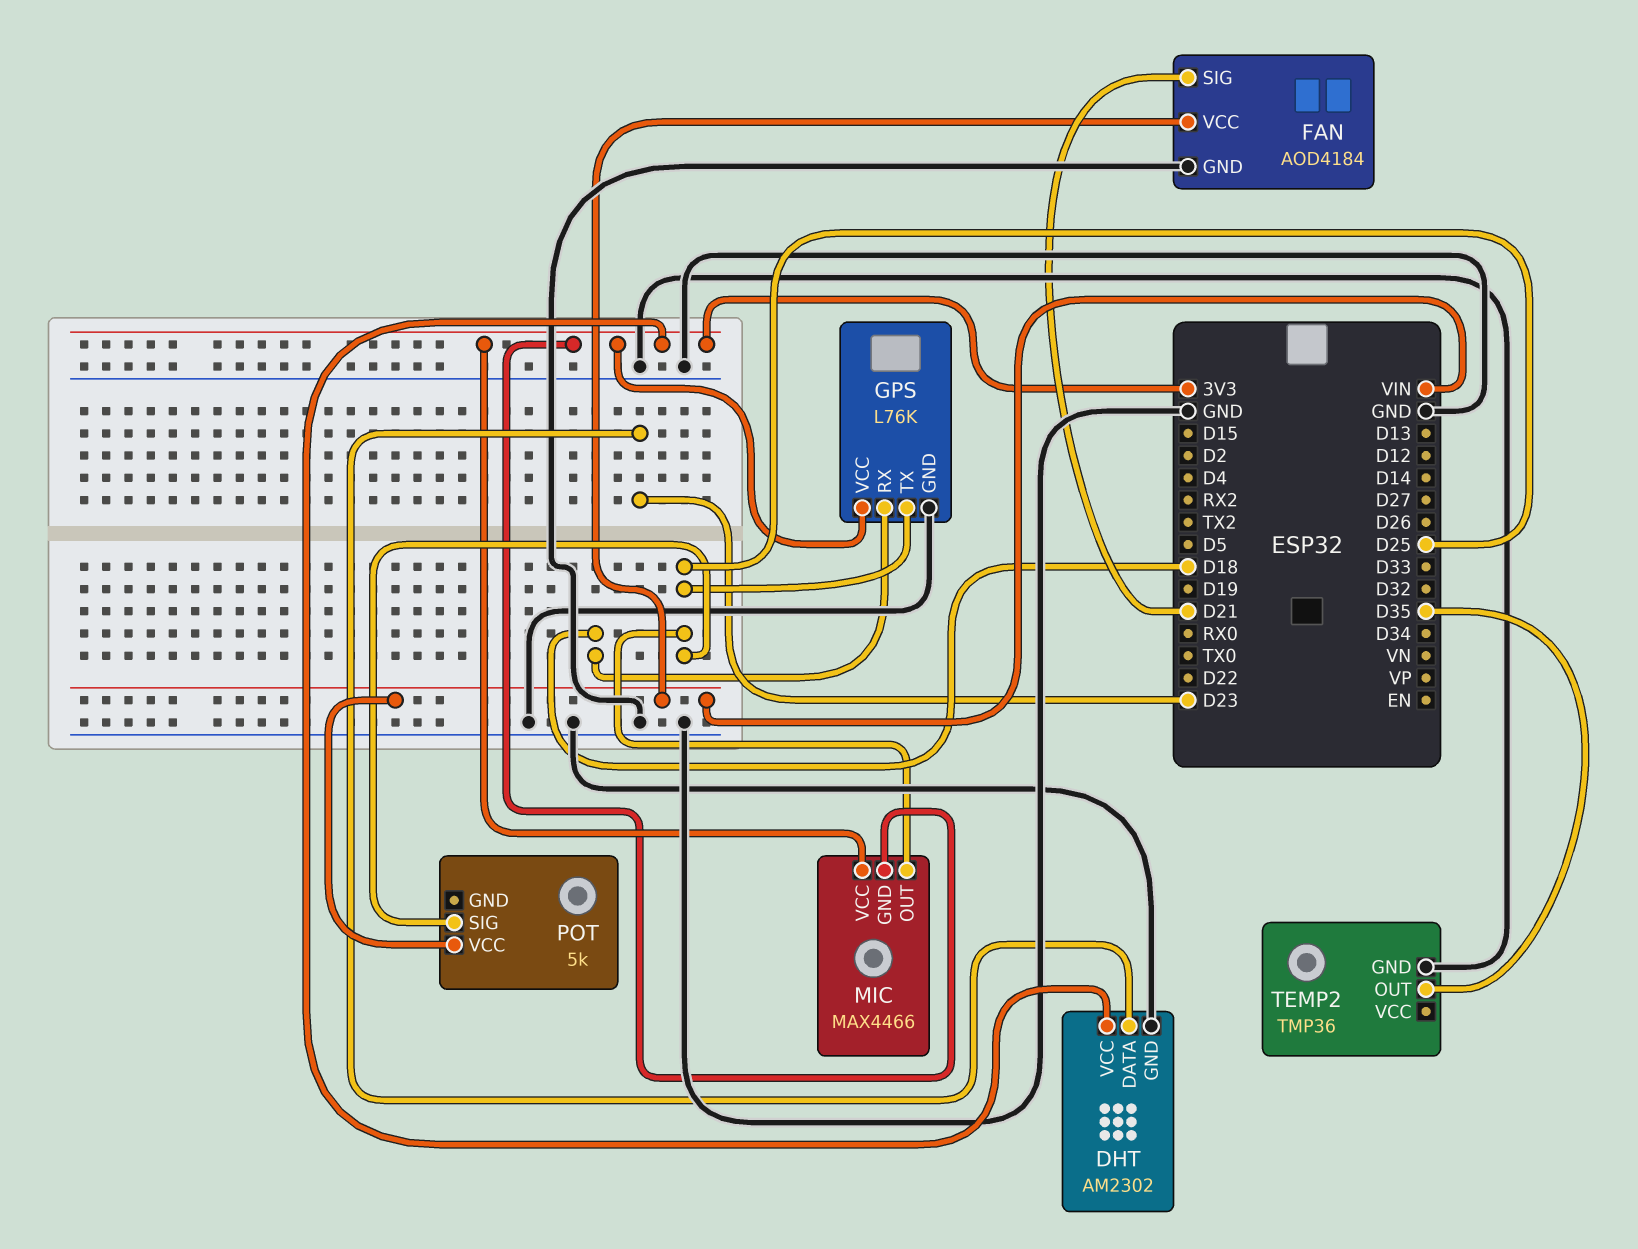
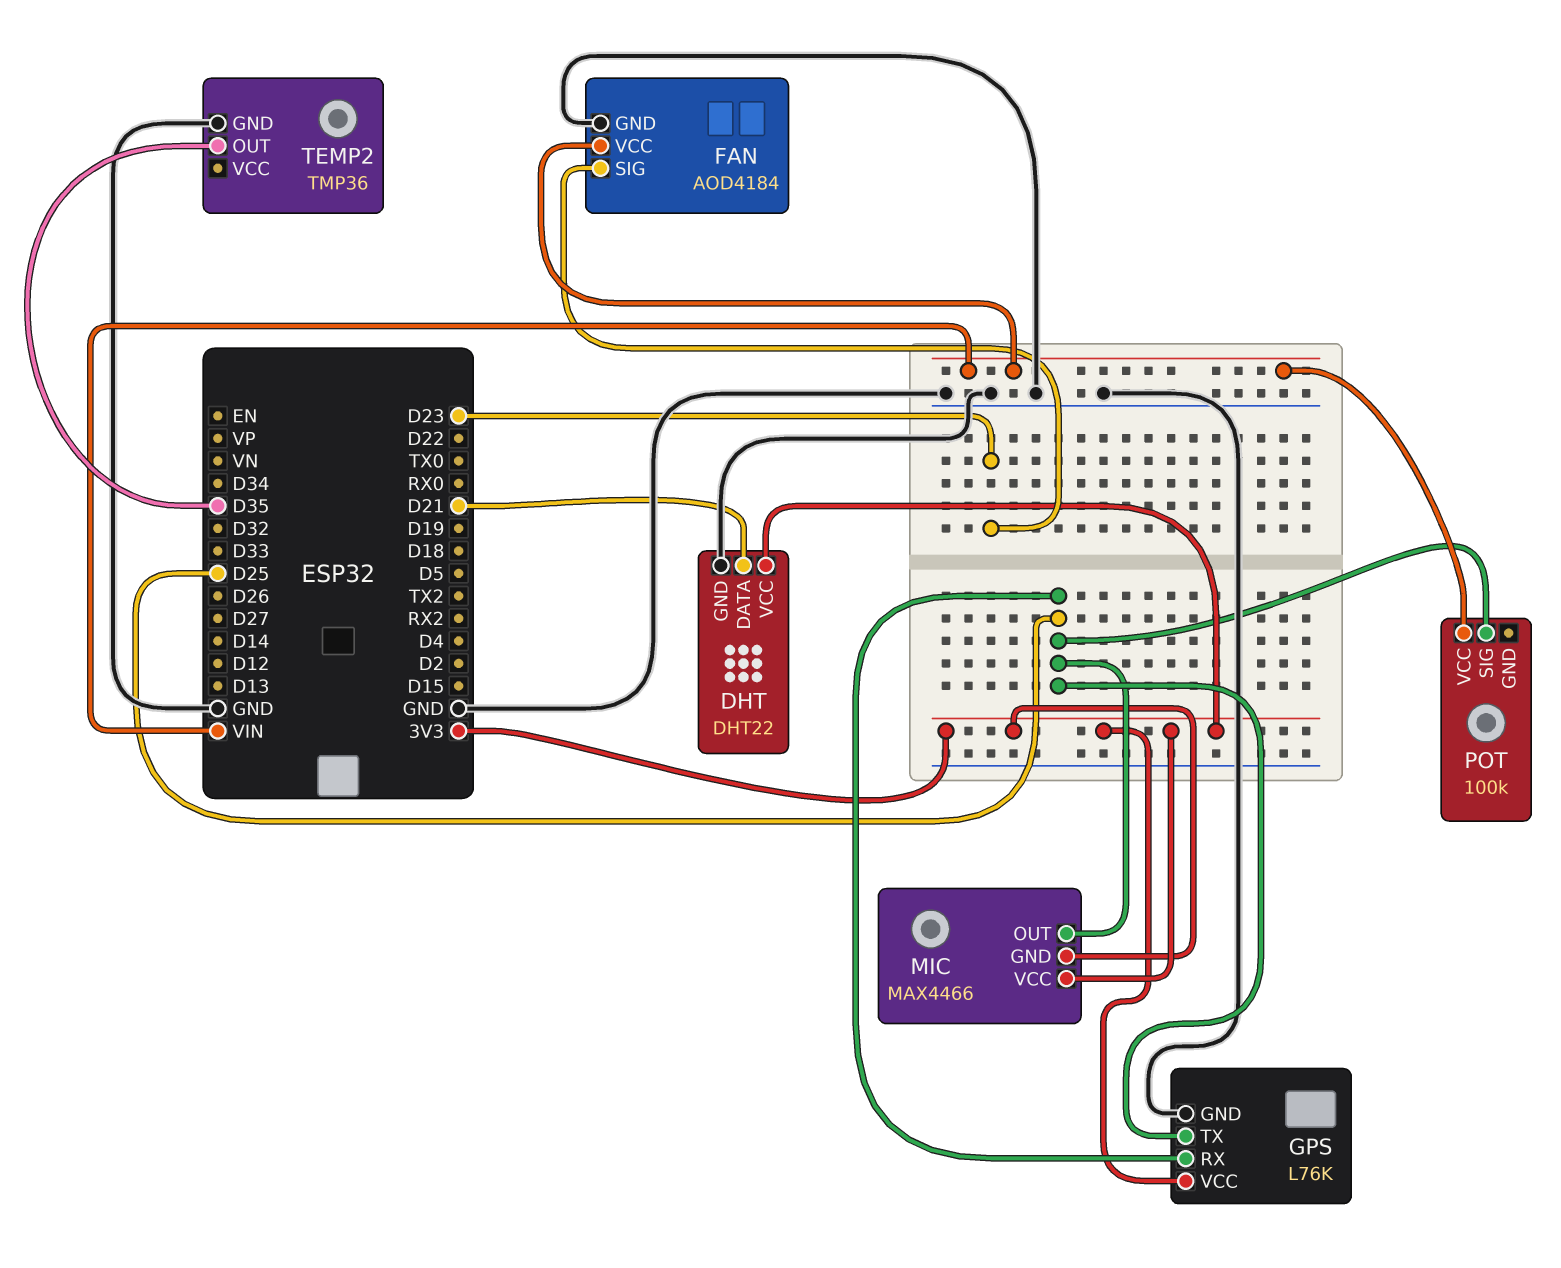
DHT: AM2302 -> DHT22
DHT pin DATA: D23 -> D21
FAN pin SIG: D21 -> D23
GPS pin RX: D18 -> D25
POT: 5k -> 100k

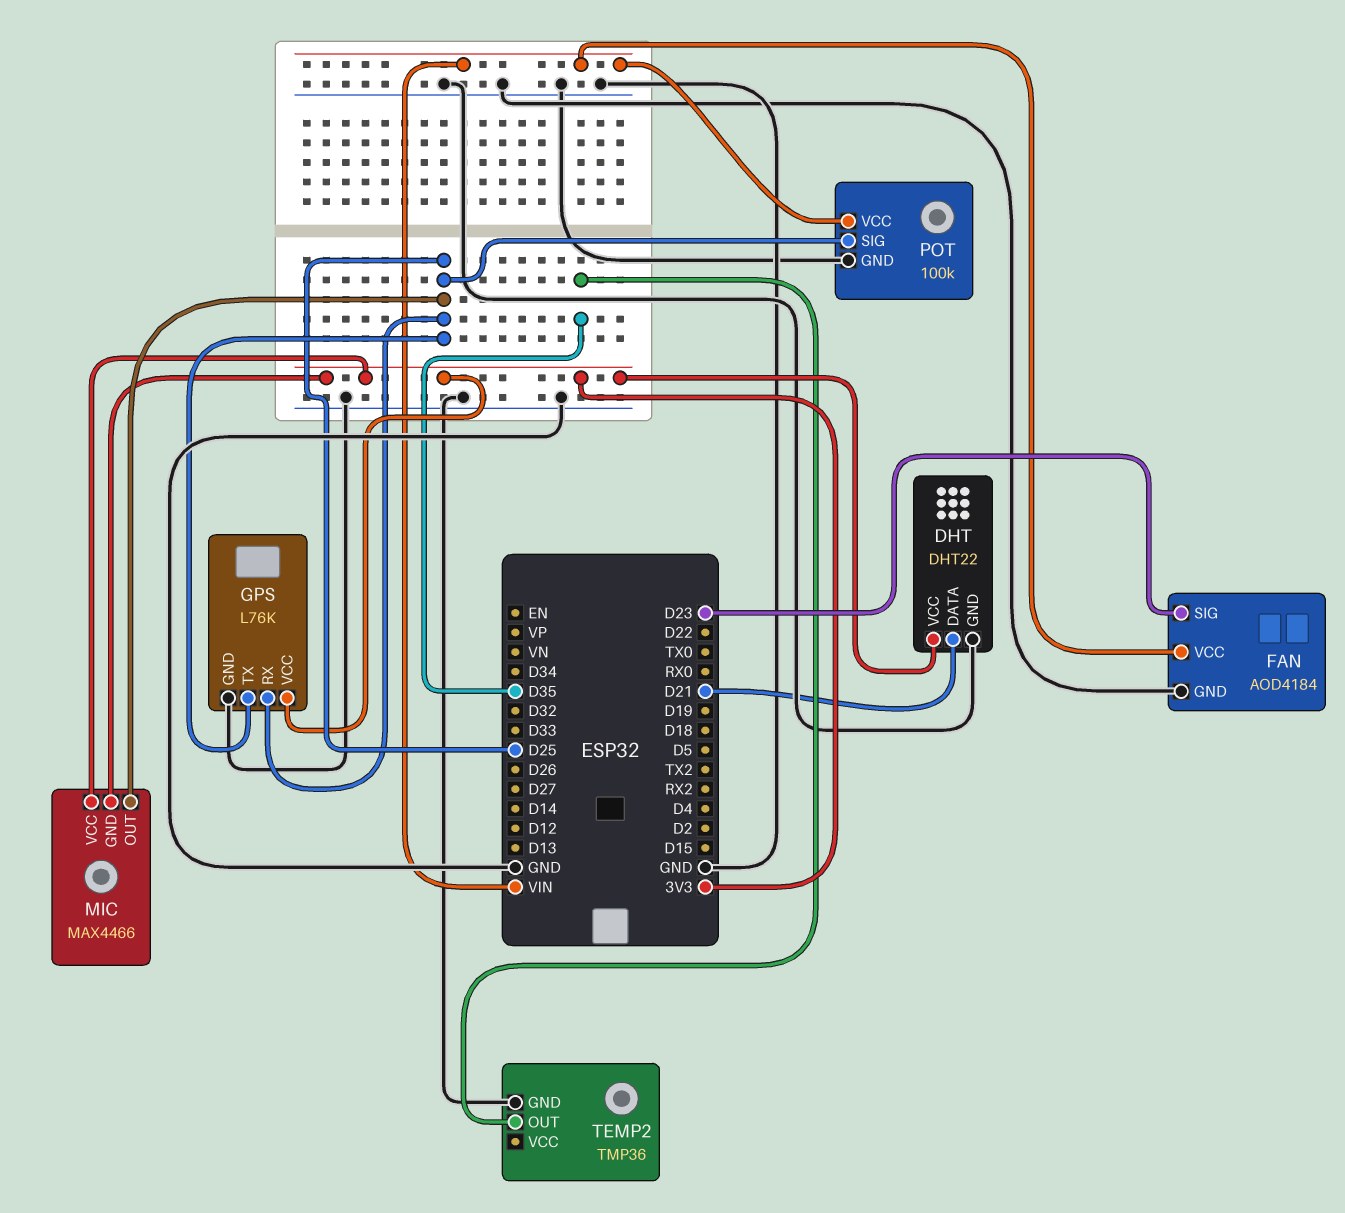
POT pin GND: none -> GND

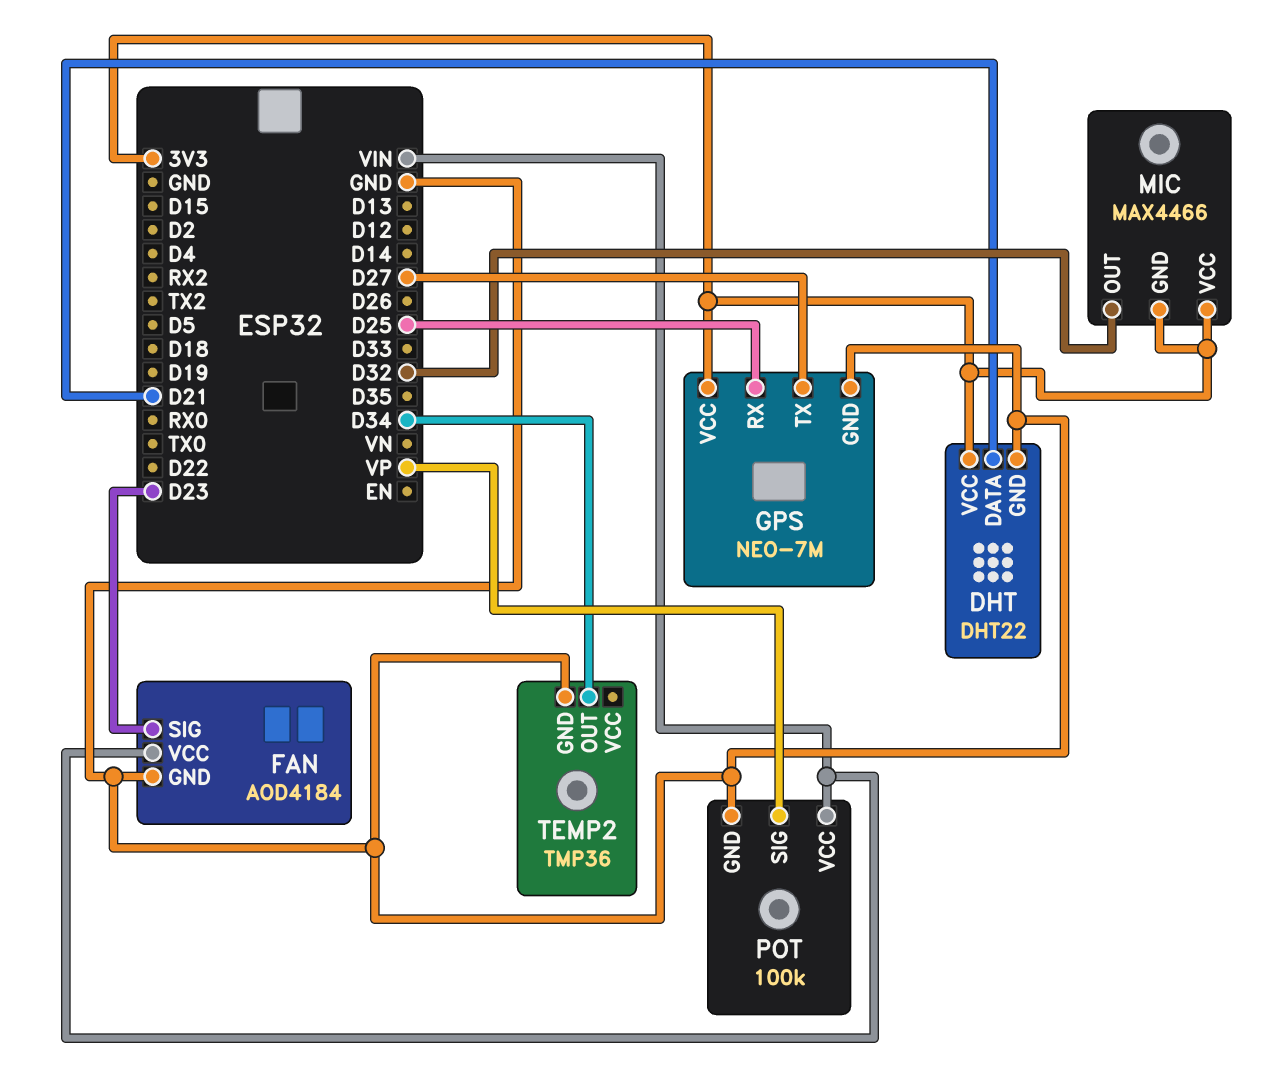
GPS: L76K -> NEO-7M
GPS pin TX: D25 -> D27
MIC pin OUT: D25 -> D32
POT pin SIG: D25 -> VP
TEMP2 pin OUT: D35 -> D34

